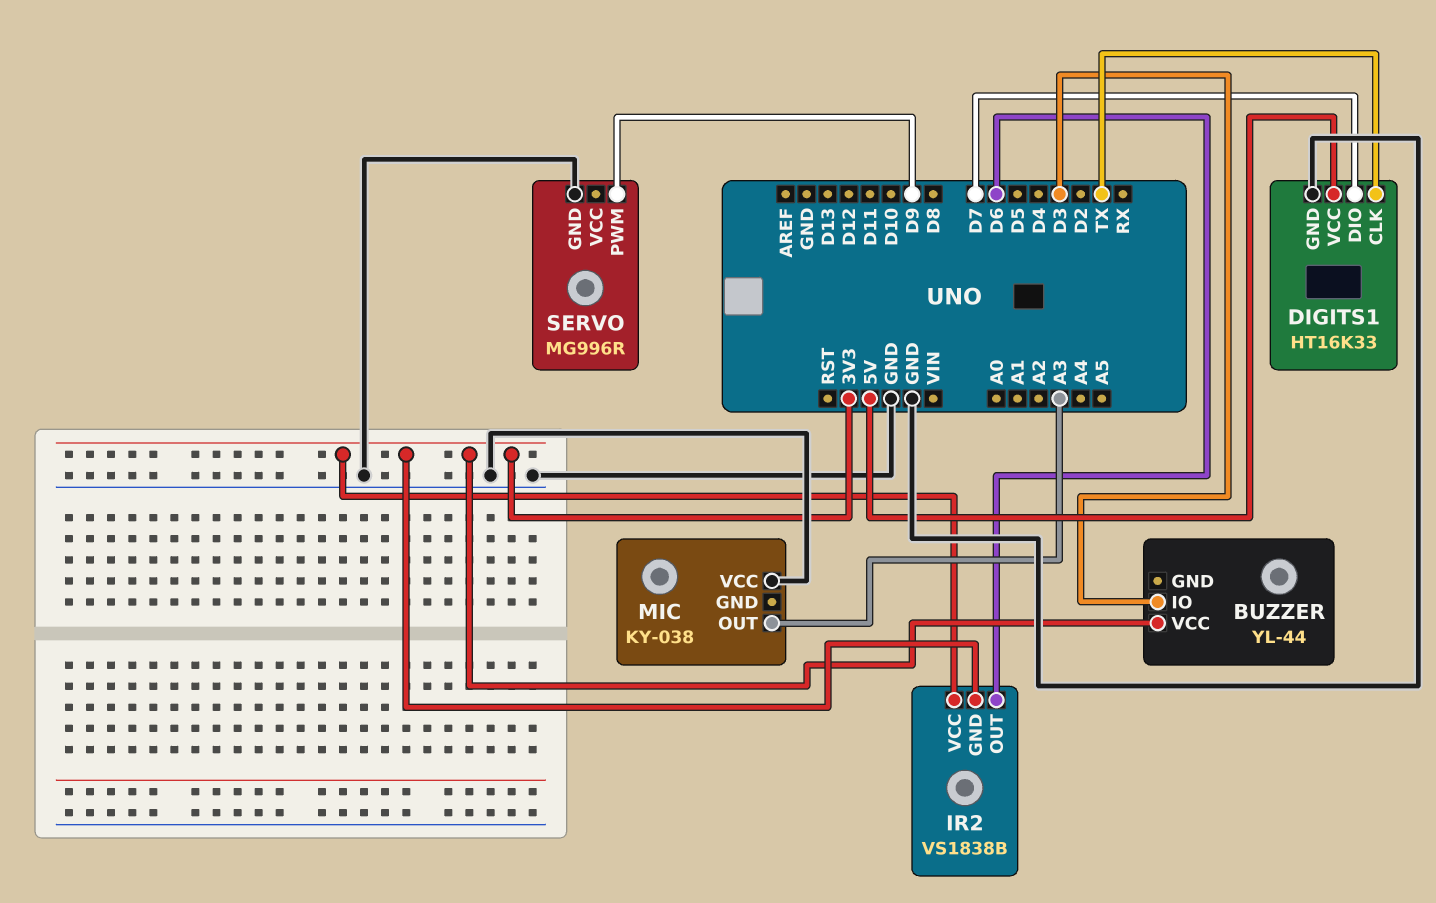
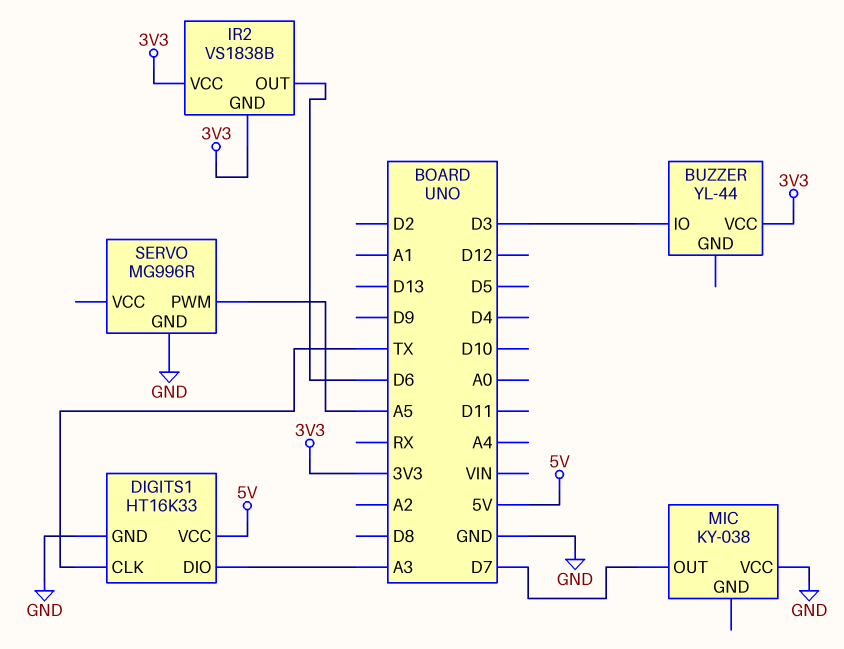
DIGITS1 pin DIO: D7 -> A3
MIC pin OUT: A3 -> D7
SERVO pin PWM: D9 -> A5

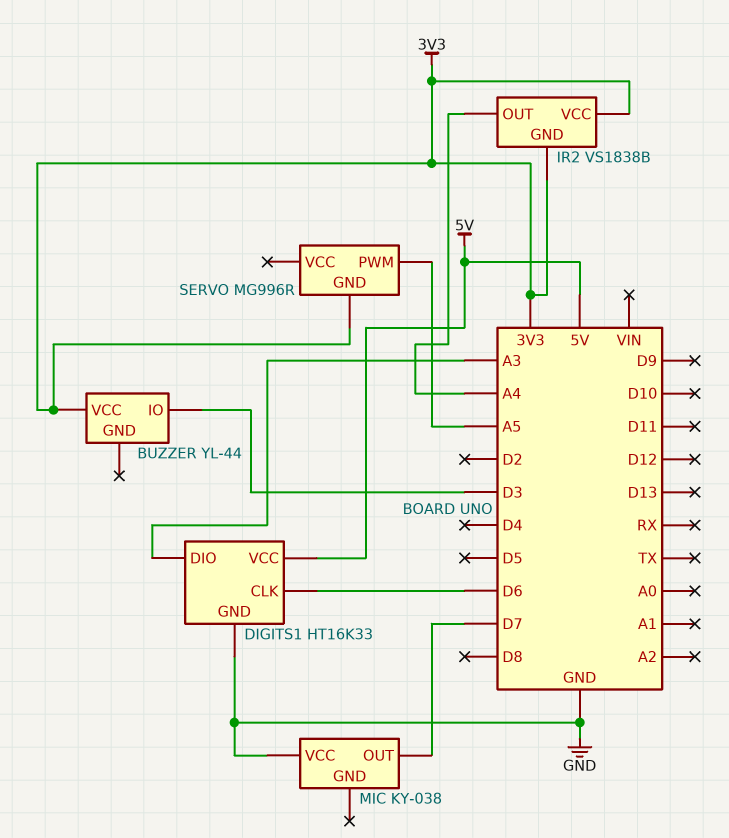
DIGITS1 pin CLK: TX -> D6
IR2 pin OUT: D6 -> A4
SERVO pin GND: GND -> 3V3

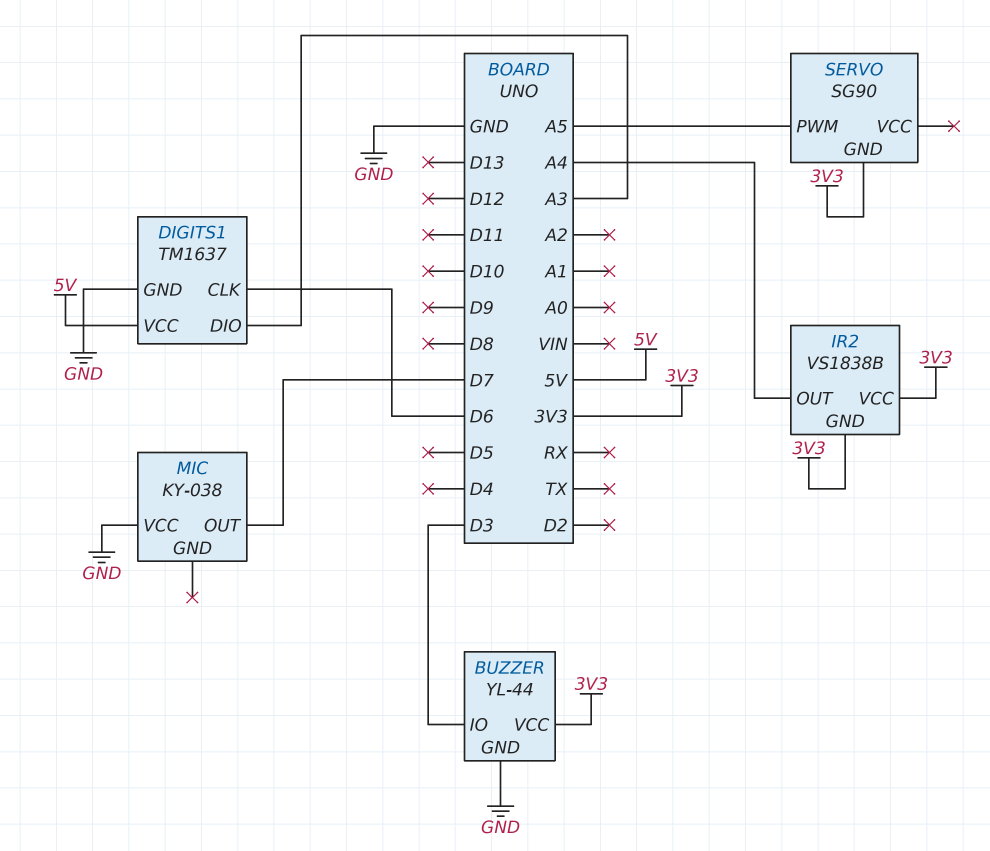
BUZZER pin GND: none -> GND
DIGITS1: HT16K33 -> TM1637
SERVO: MG996R -> SG90

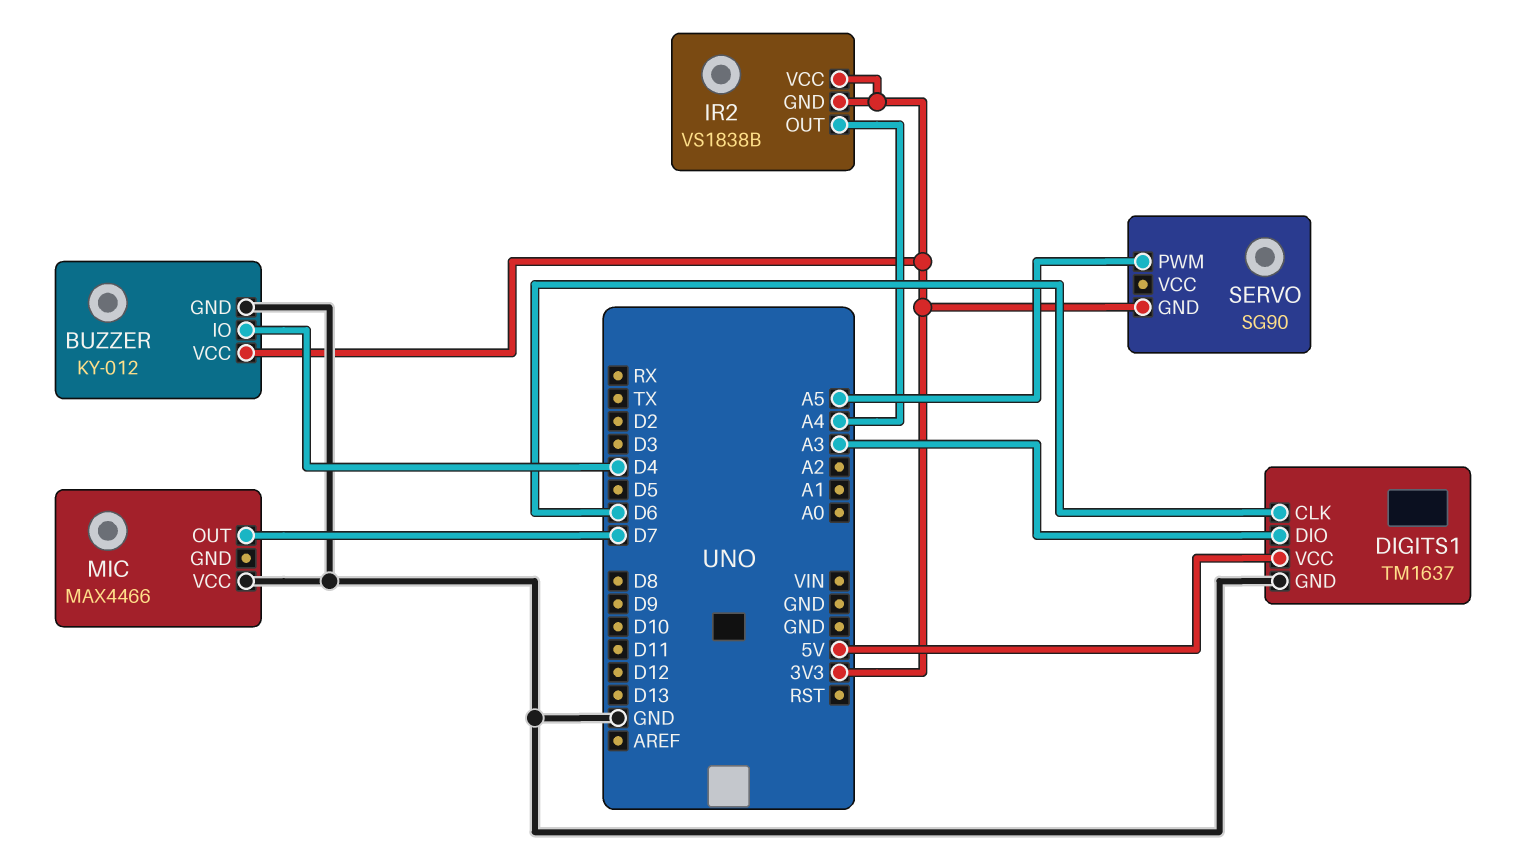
BUZZER: YL-44 -> KY-012
BUZZER pin IO: D3 -> D4
MIC: KY-038 -> MAX4466

